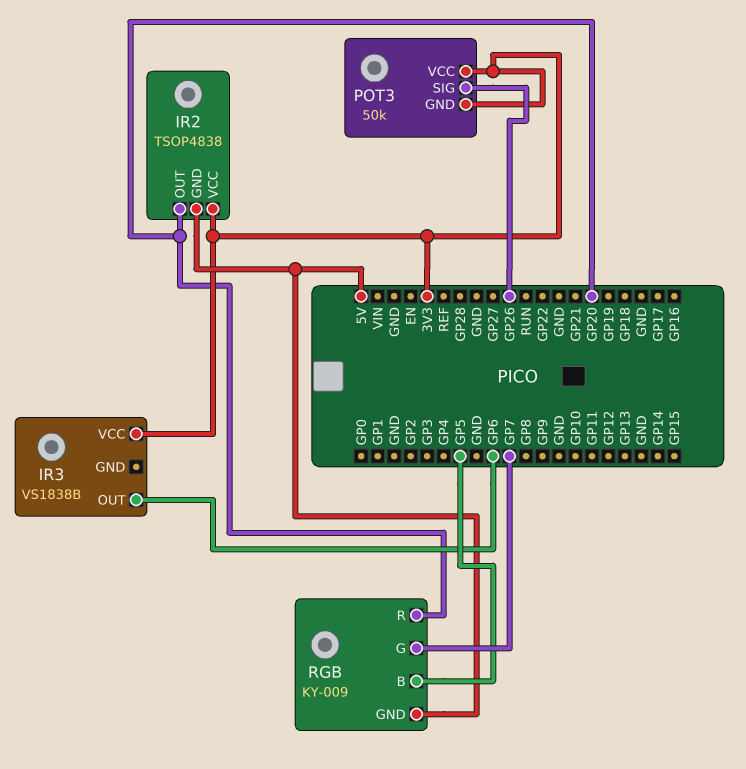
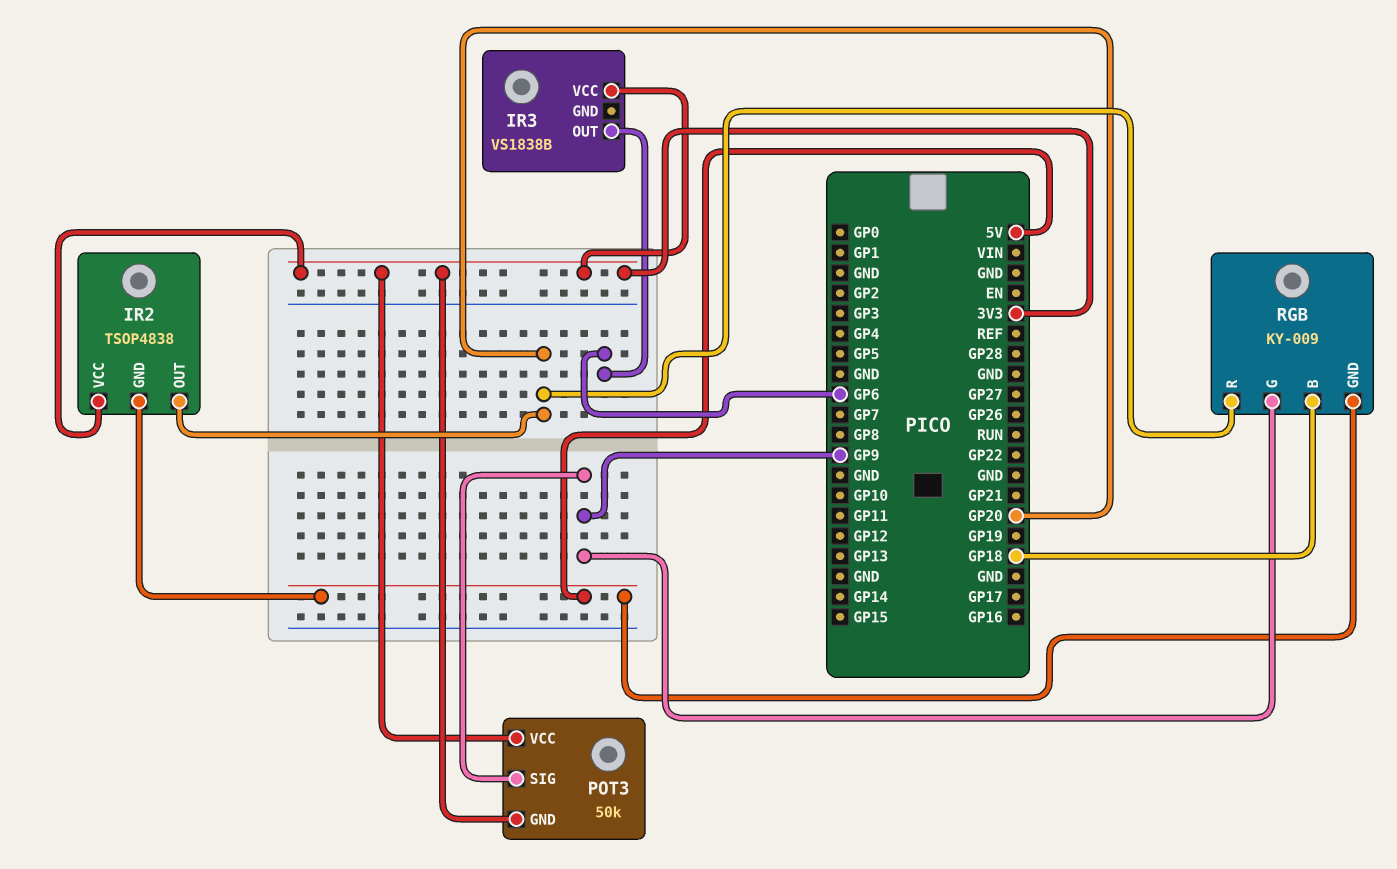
POT3 pin SIG: GP26 -> GP9
RGB pin B: GP5 -> GP18
RGB pin G: GP7 -> GP9

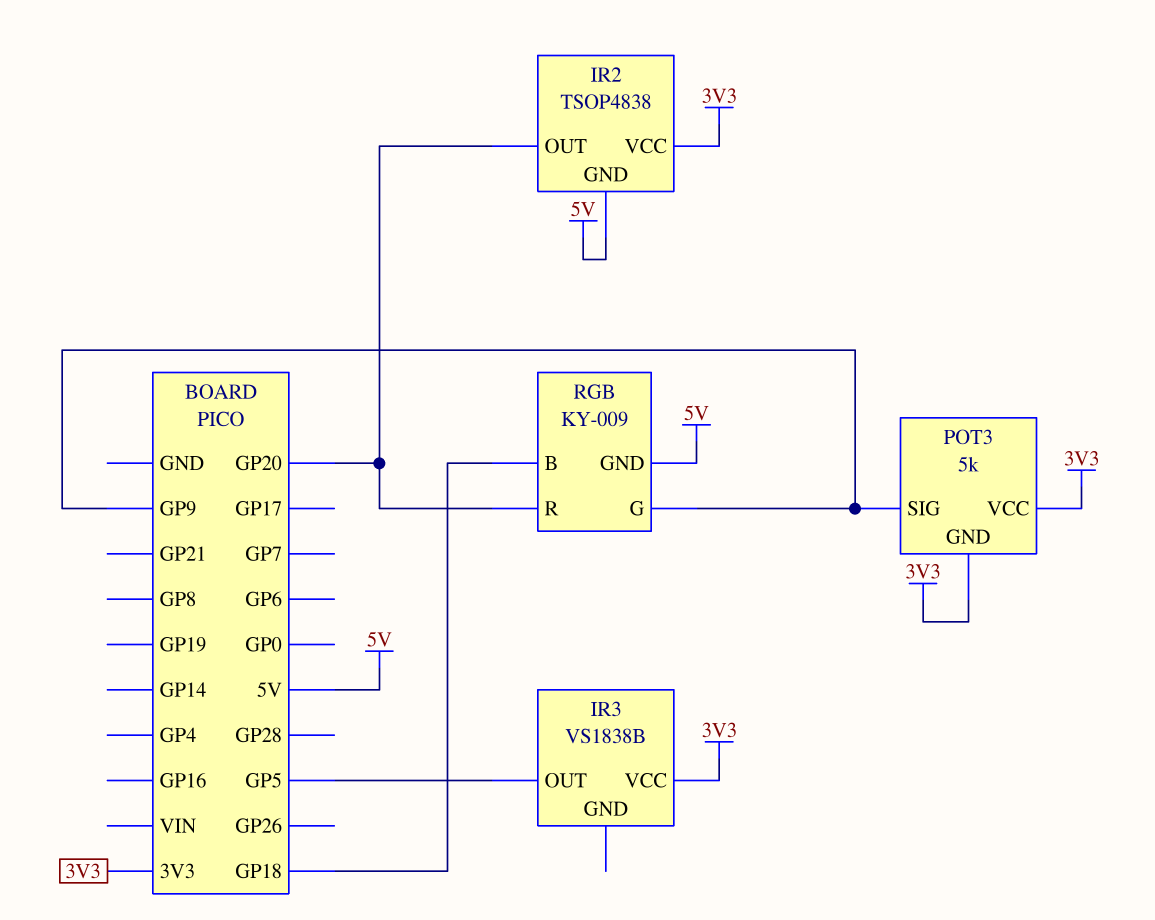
IR3 pin OUT: GP6 -> GP5
POT3: 50k -> 5k

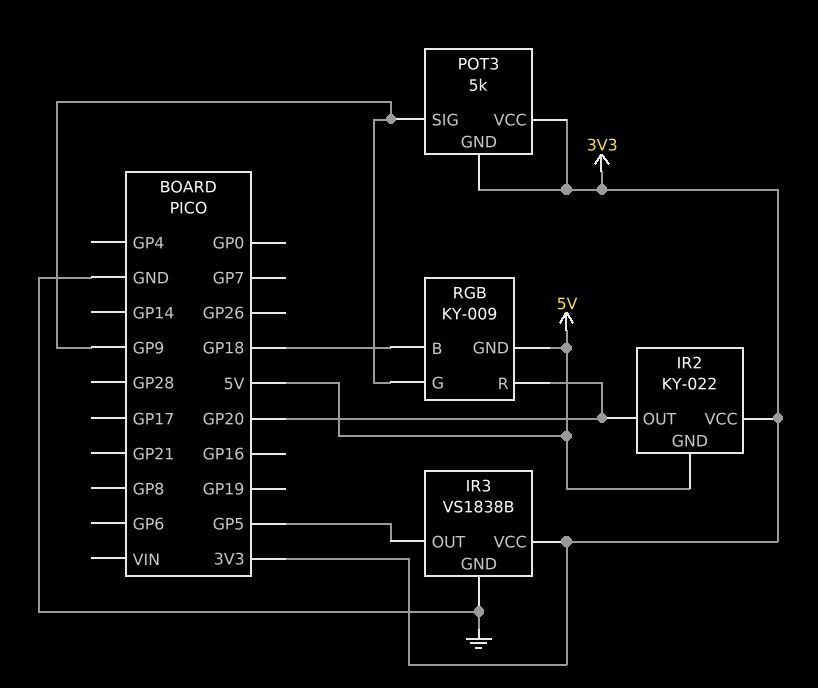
IR2: TSOP4838 -> KY-022
IR3 pin GND: none -> GND

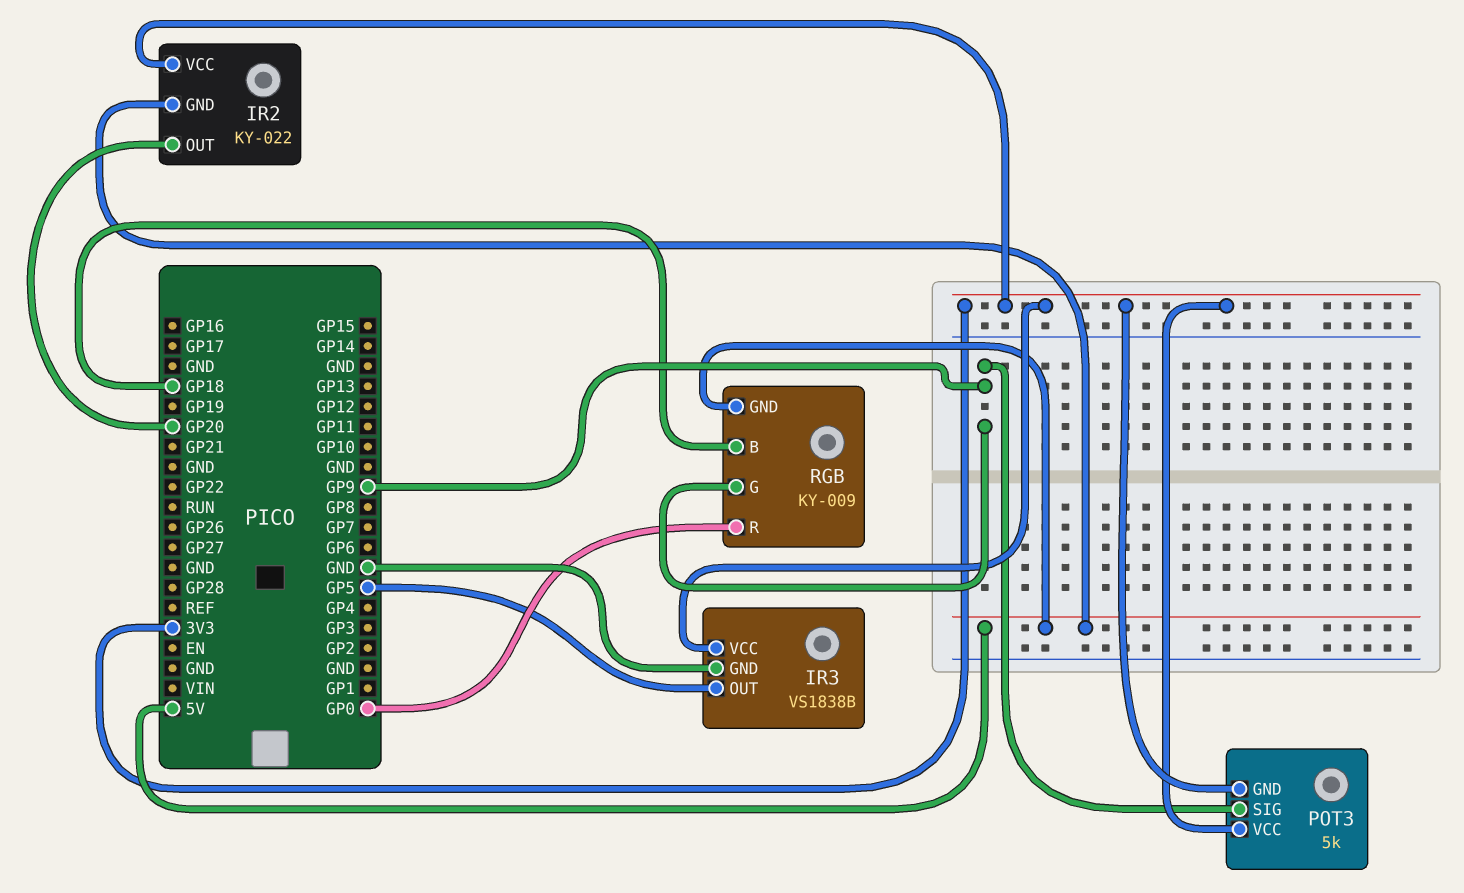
RGB pin R: GP20 -> GP0

